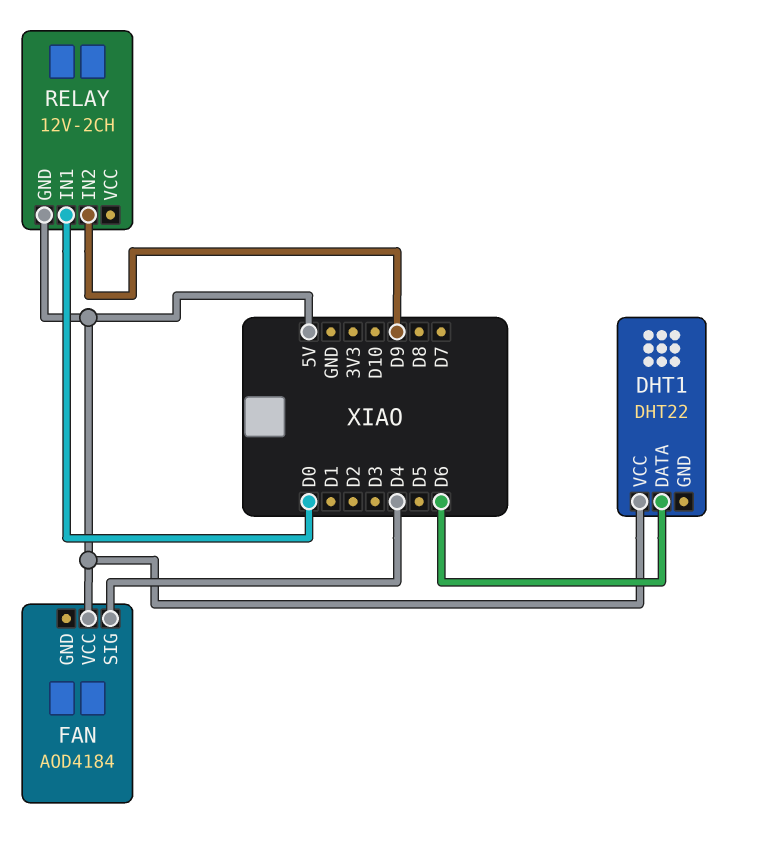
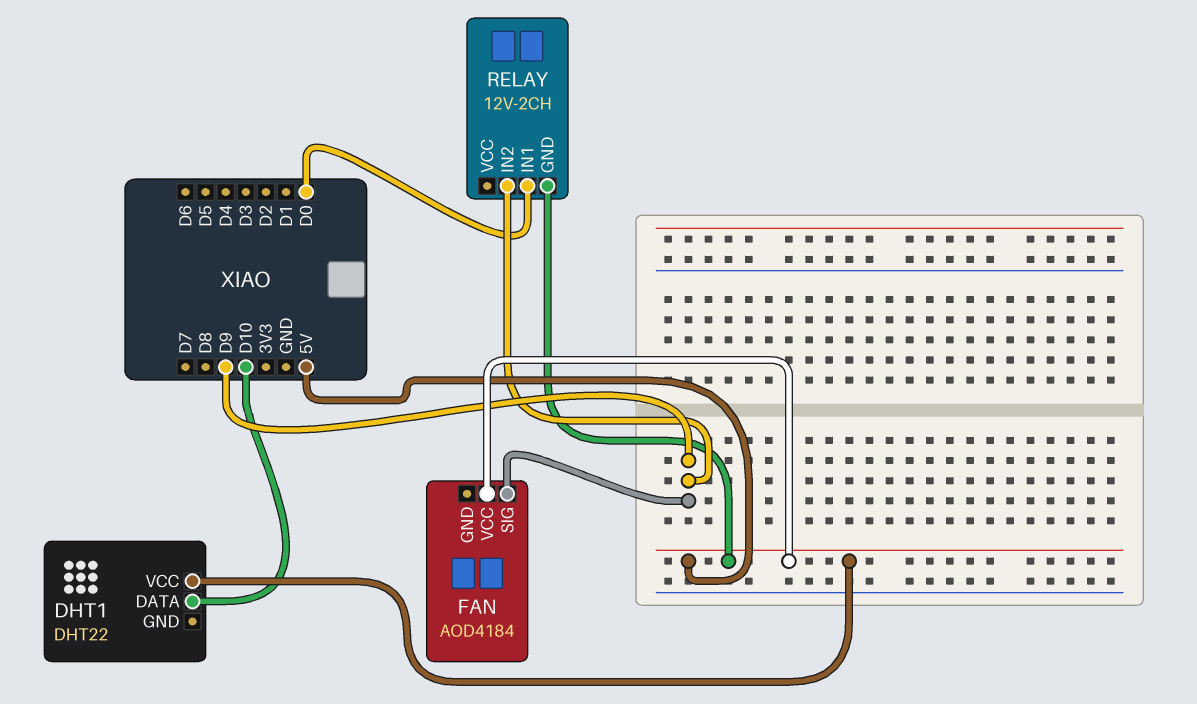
DHT1 pin DATA: D6 -> D10
FAN pin SIG: D4 -> D9

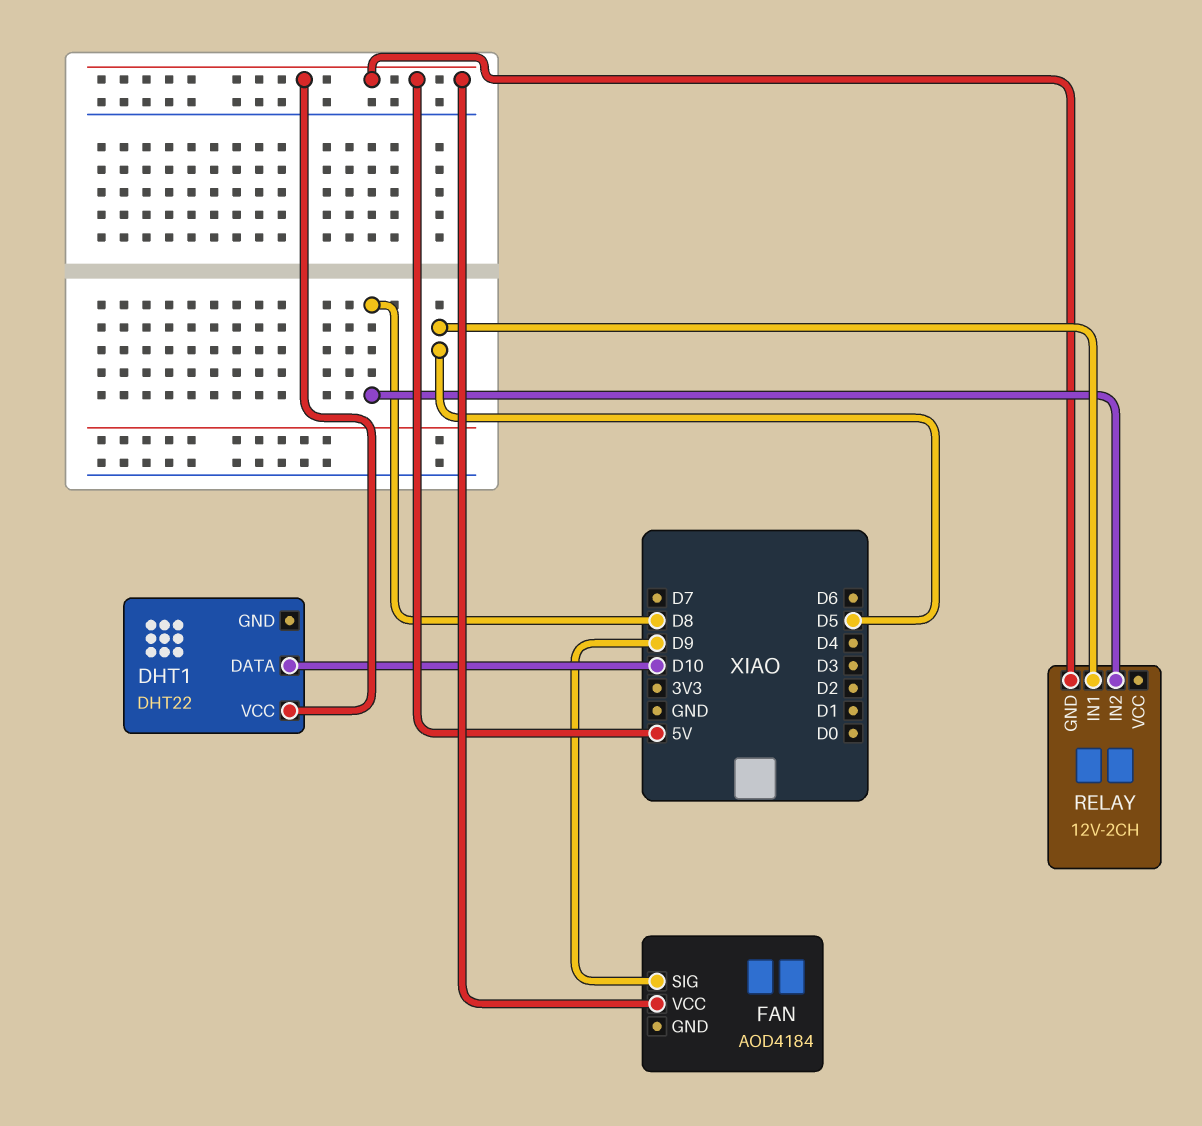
RELAY pin IN1: D0 -> D5
RELAY pin IN2: D9 -> D8

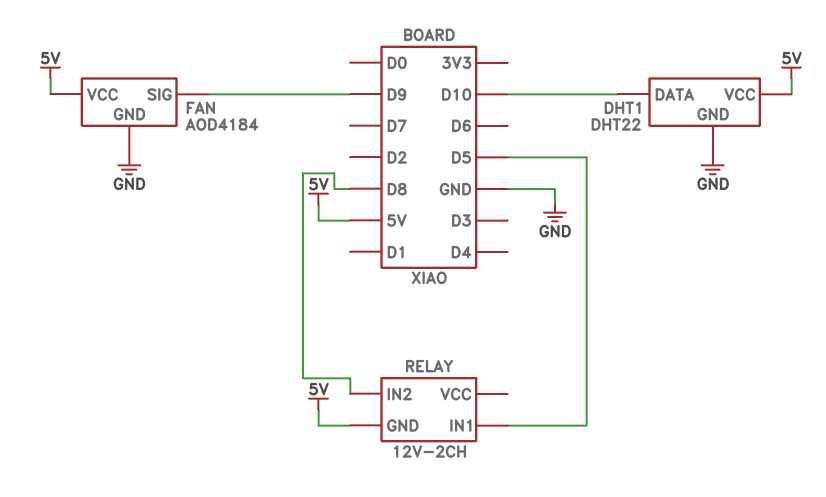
DHT1 pin GND: none -> GND
FAN pin GND: none -> GND

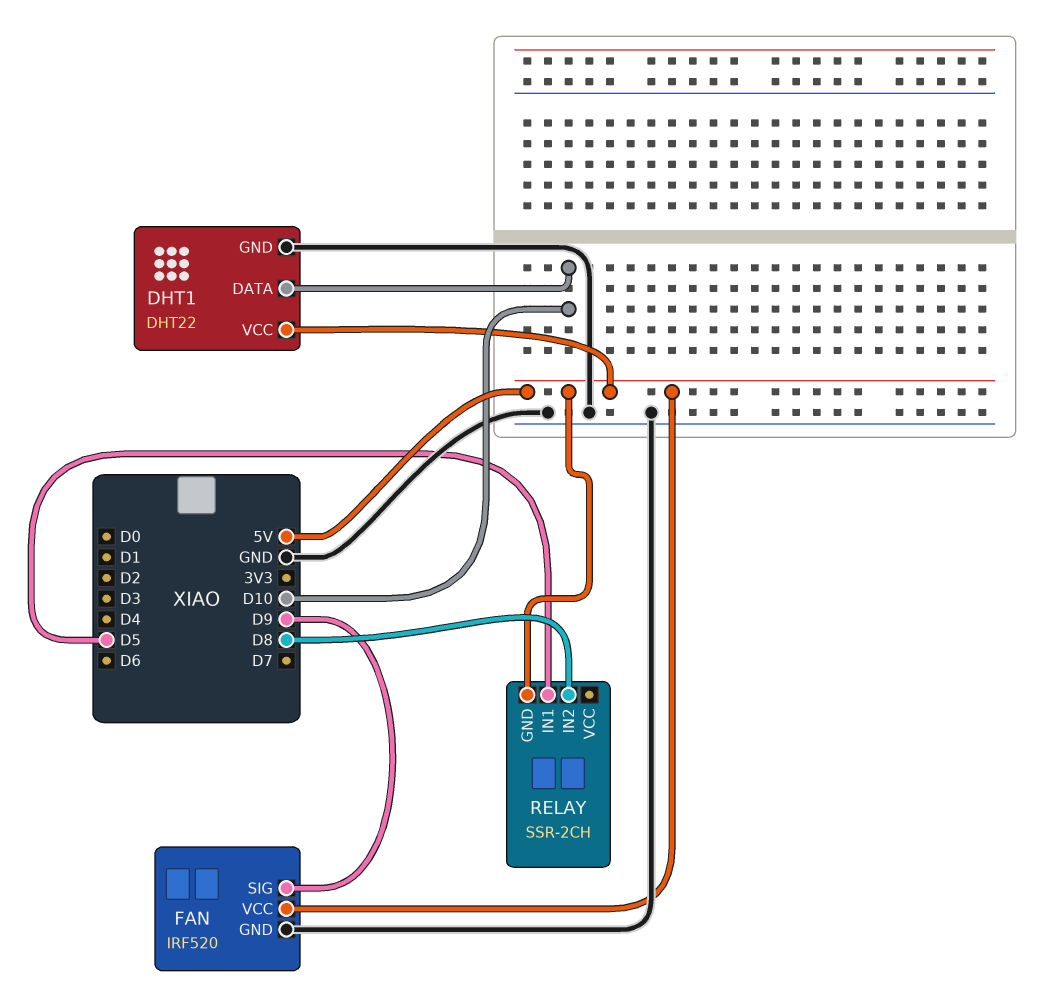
FAN: AOD4184 -> IRF520
RELAY: 12V-2CH -> SSR-2CH

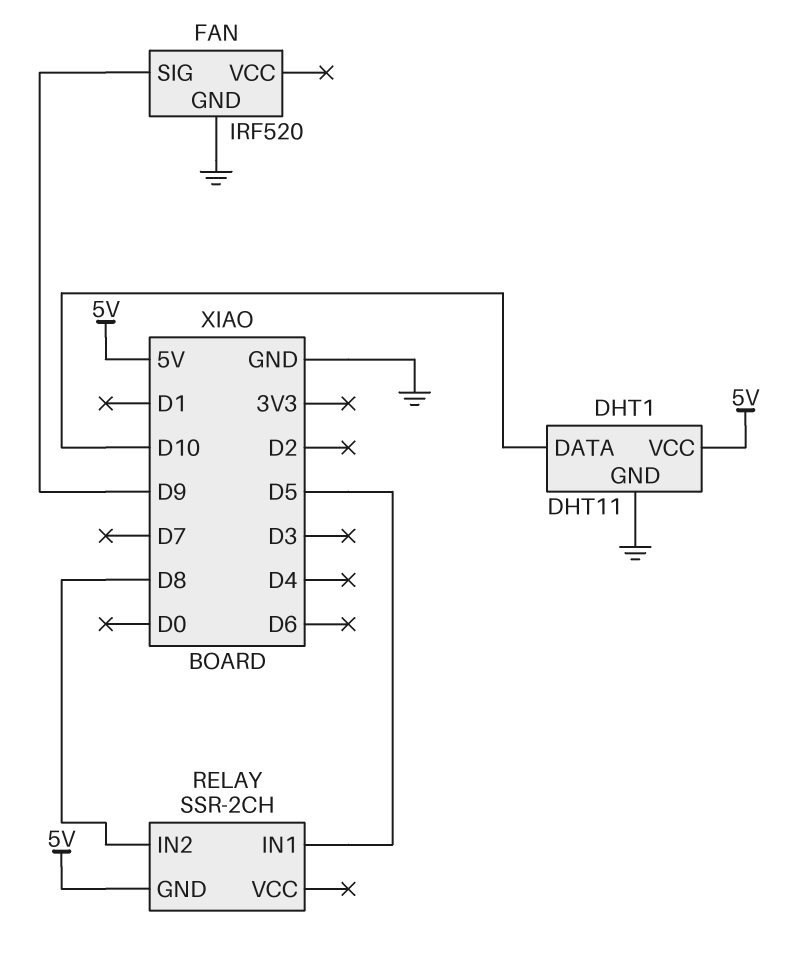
DHT1: DHT22 -> DHT11
FAN pin VCC: 5V -> none

